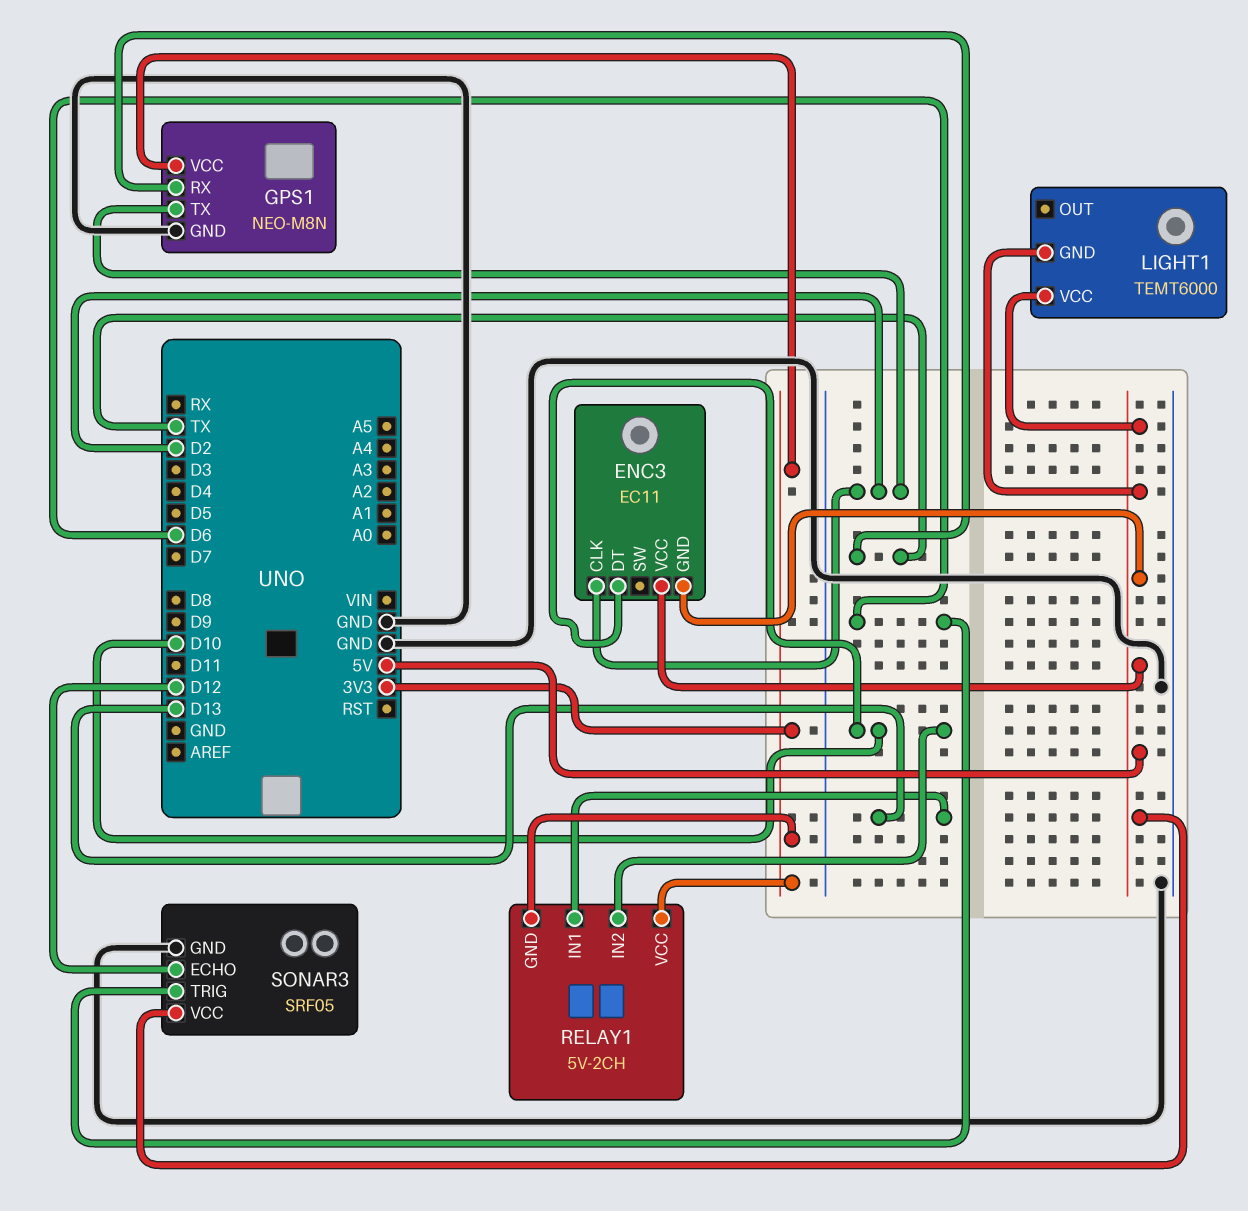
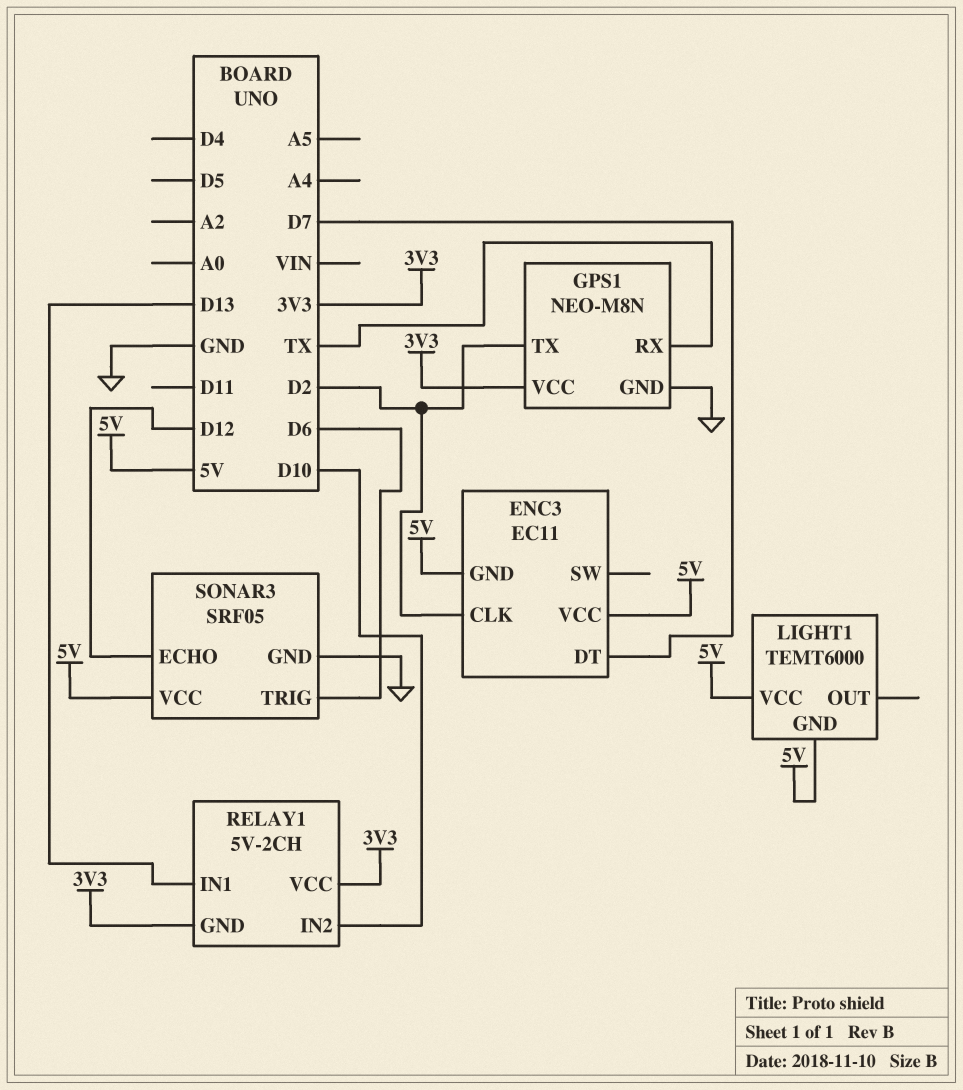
ENC3 pin DT: D10 -> D7

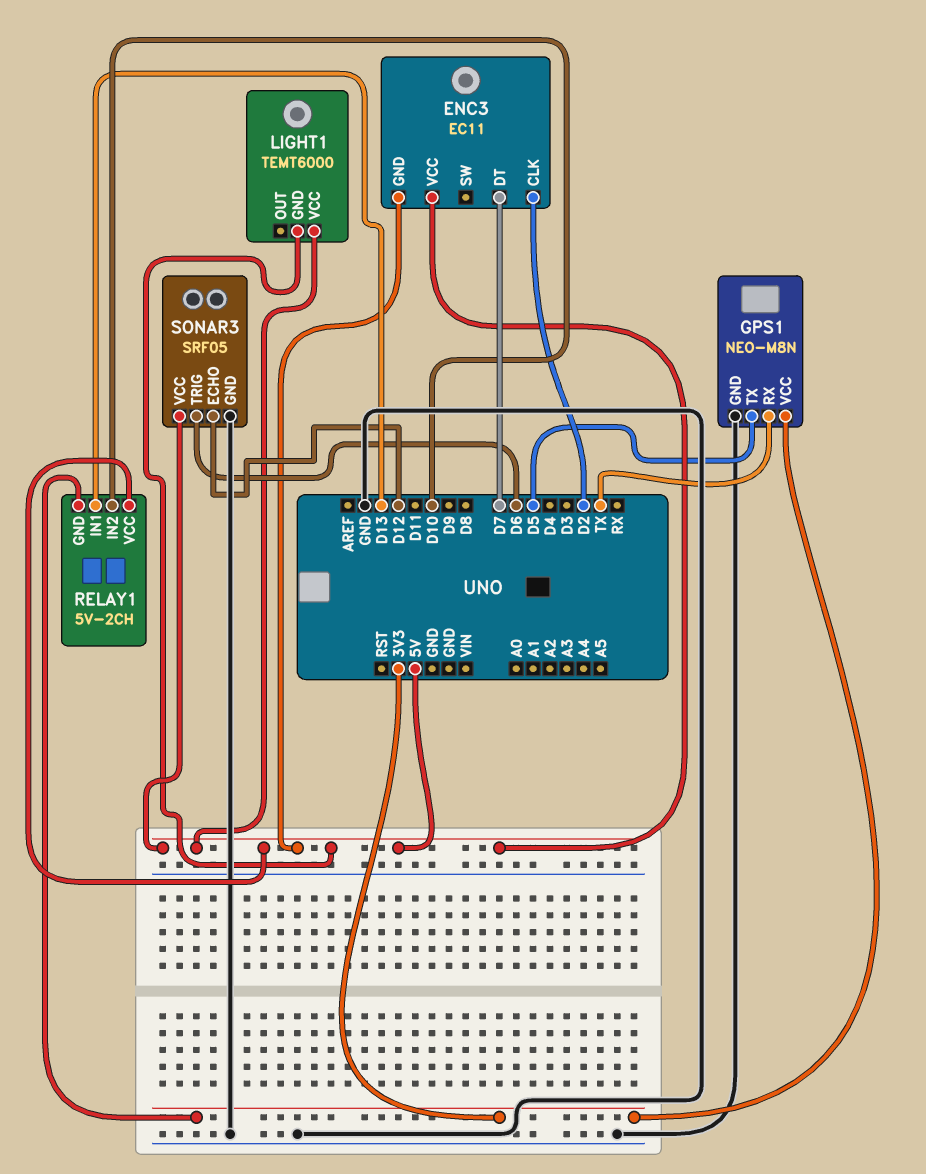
GPS1 pin TX: D2 -> D5
RELAY1 pin VCC: 3V3 -> 5V

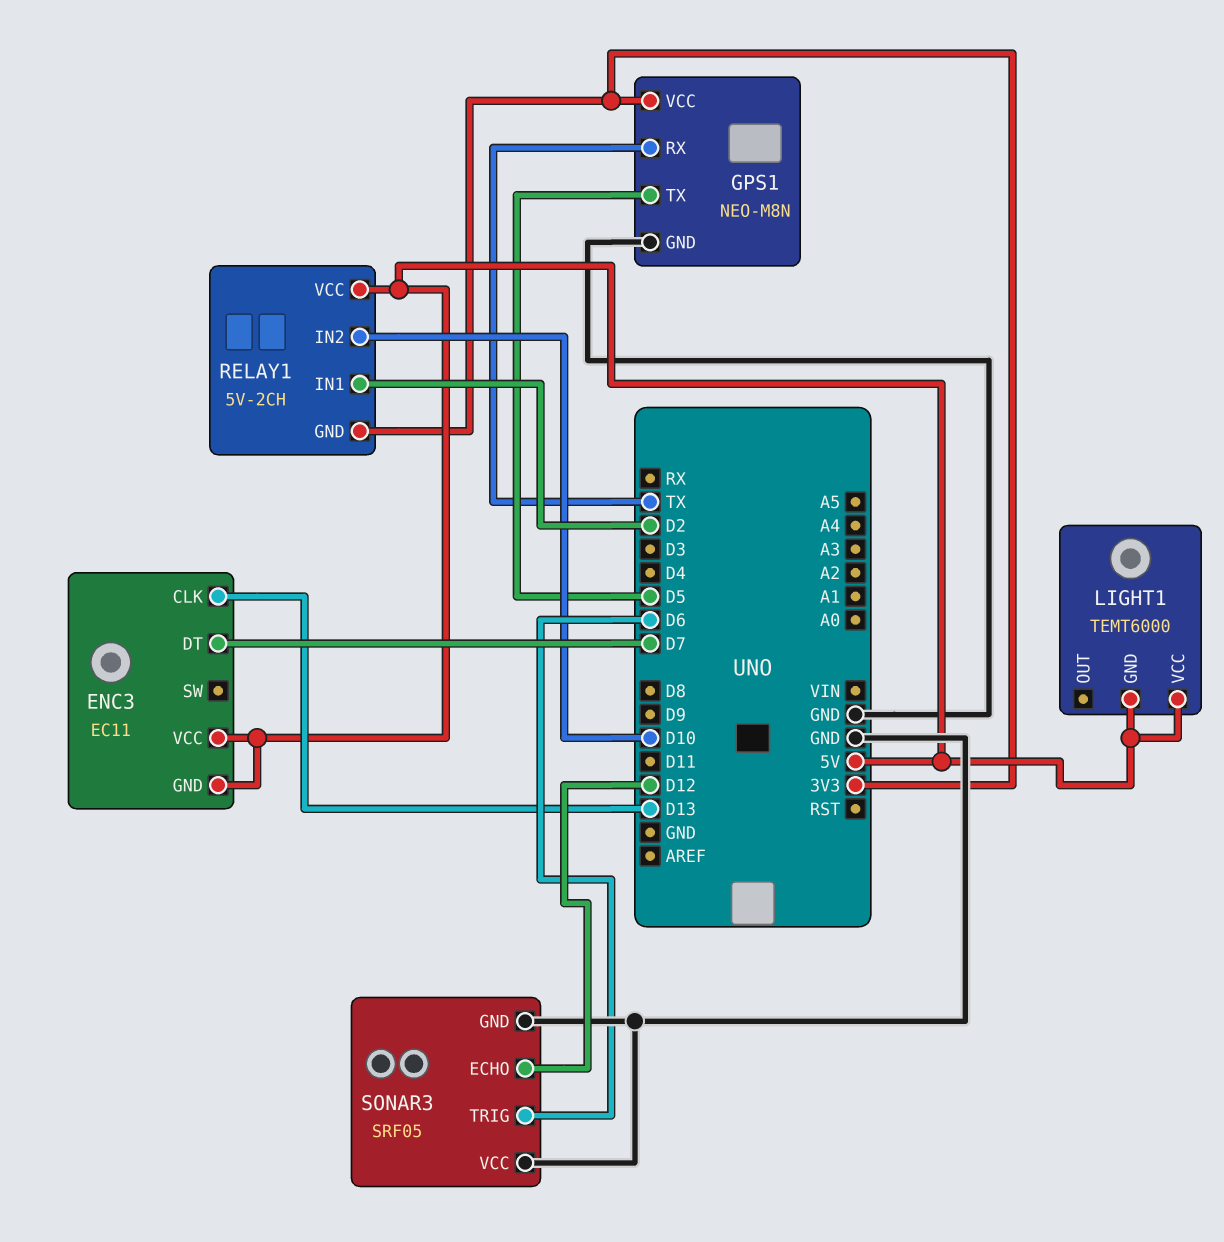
ENC3 pin CLK: D2 -> D13
RELAY1 pin IN1: D13 -> D2
SONAR3 pin VCC: 5V -> GND

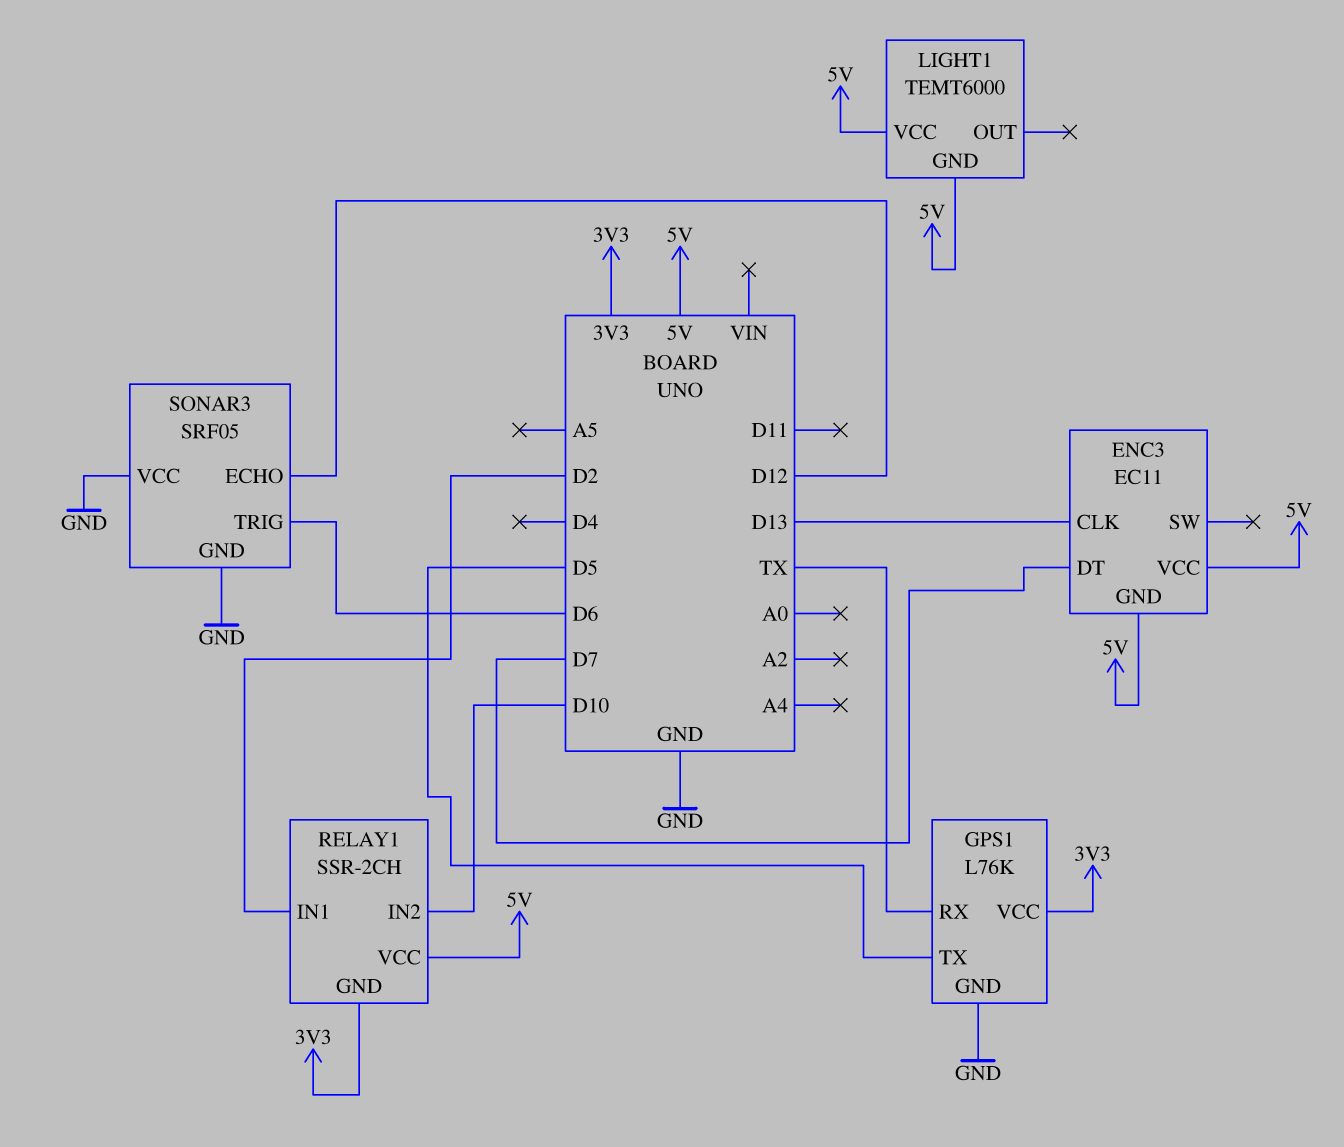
GPS1: NEO-M8N -> L76K
RELAY1: 5V-2CH -> SSR-2CH

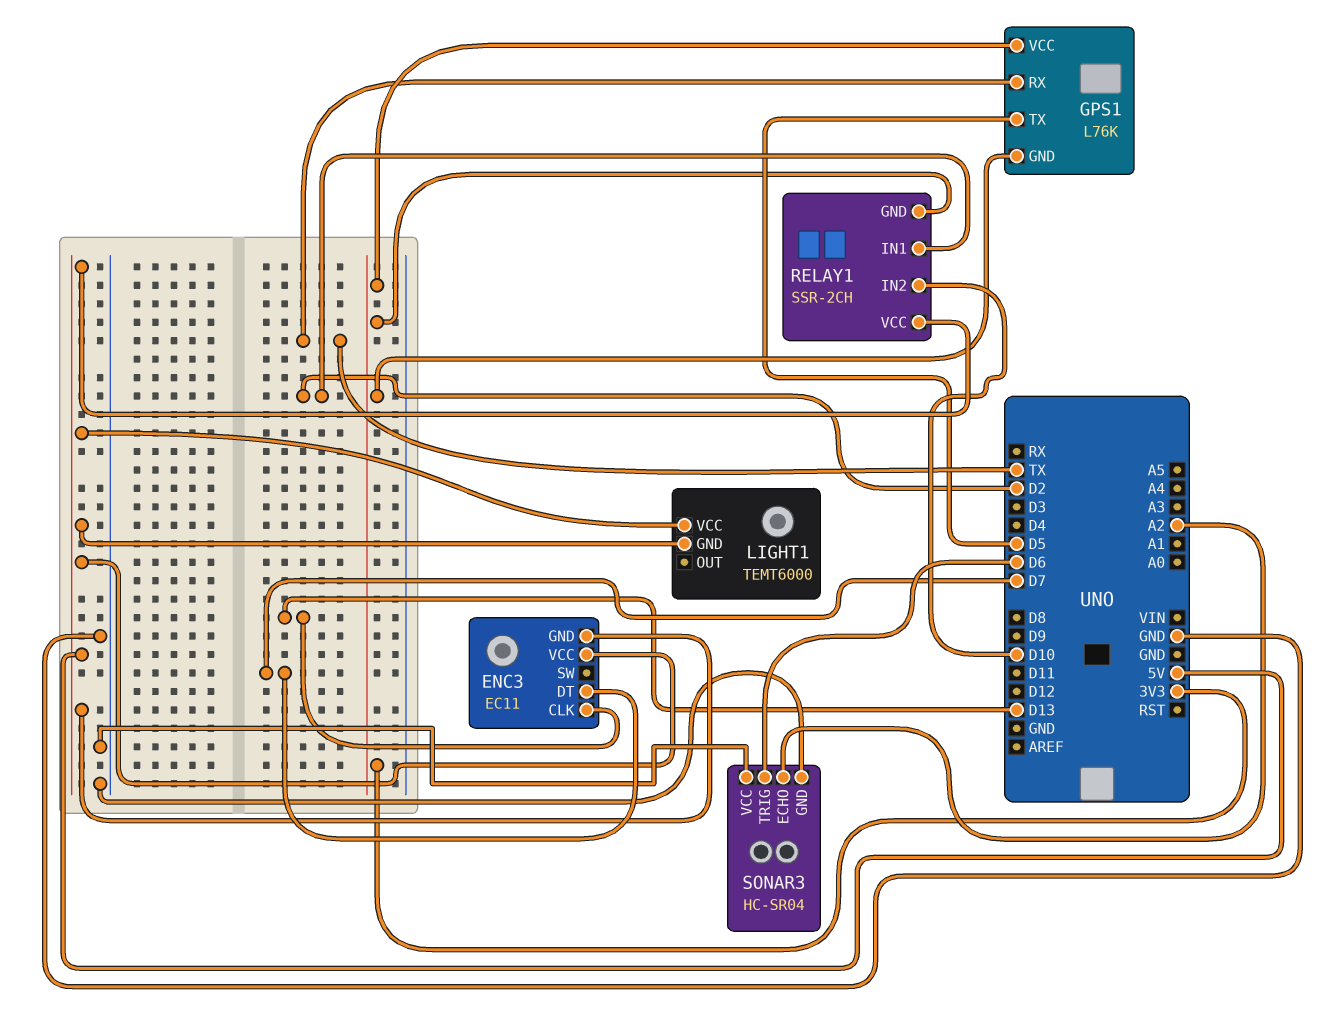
GPS1 pin GND: GND -> 3V3
SONAR3: SRF05 -> HC-SR04
SONAR3 pin ECHO: D12 -> A2

